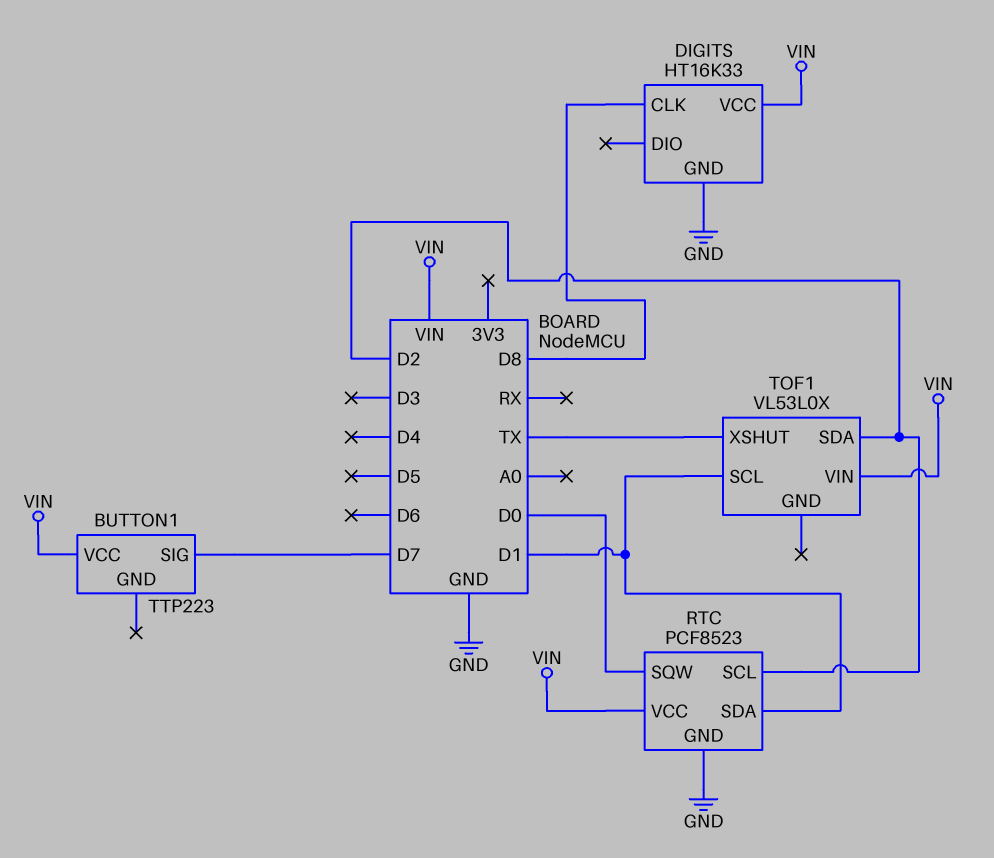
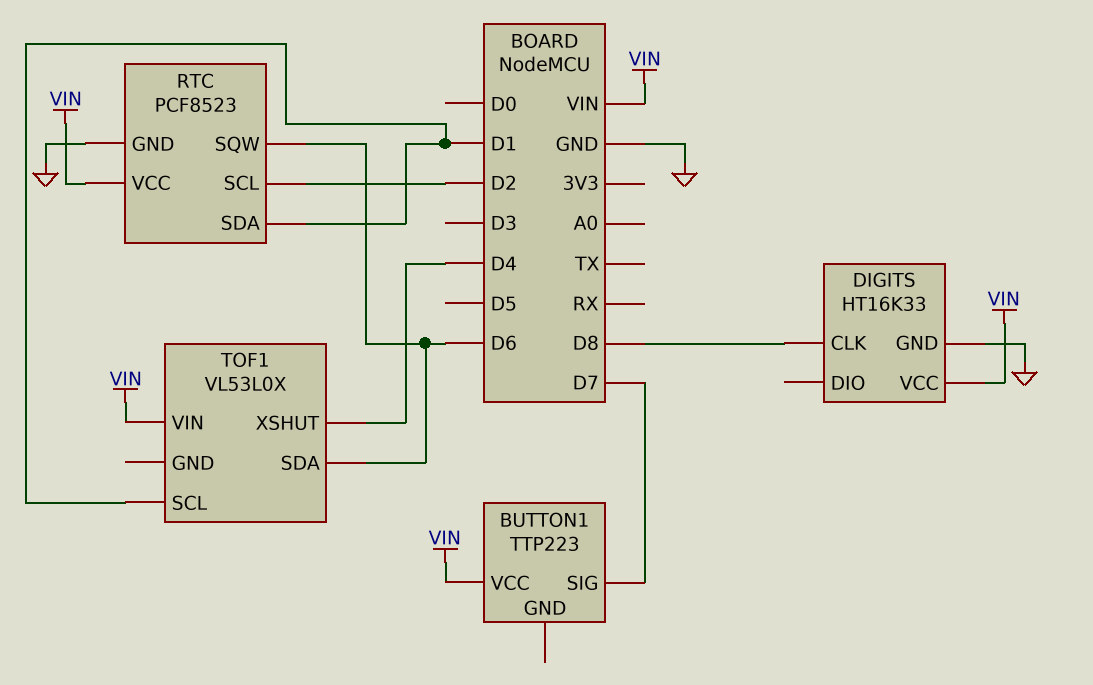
RTC pin SQW: D0 -> D6
TOF1 pin SDA: D2 -> D6
TOF1 pin XSHUT: TX -> D4

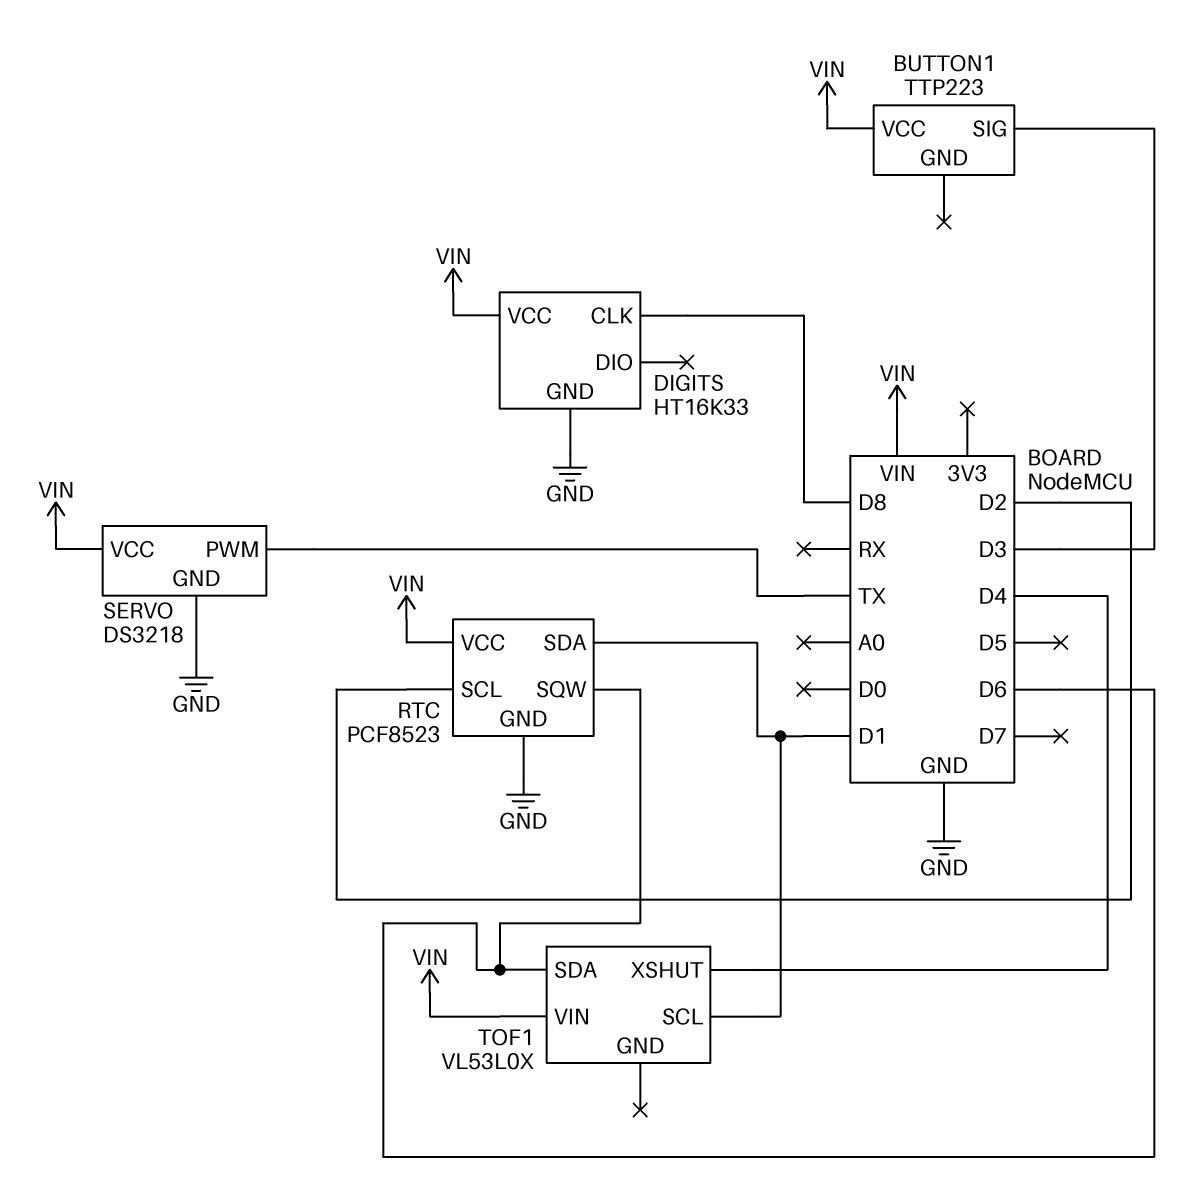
BUTTON1 pin SIG: D7 -> D3
SERVO: none -> DS3218
SERVO pin GND: none -> GND
SERVO pin PWM: none -> TX
SERVO pin VCC: none -> VIN

